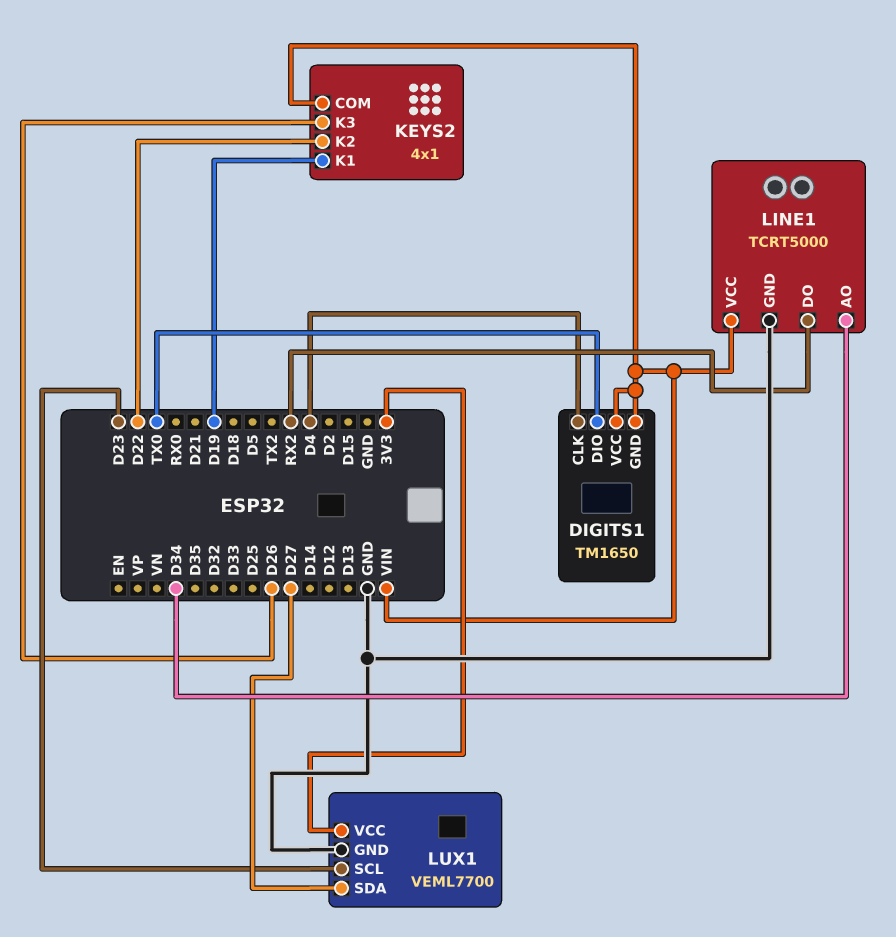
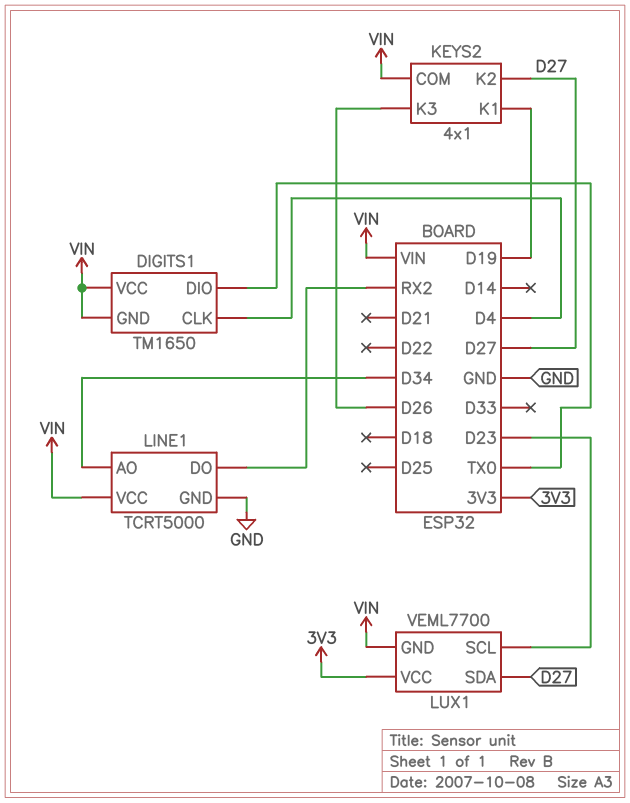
KEYS2 pin K2: D22 -> D27
LUX1 pin GND: GND -> VIN

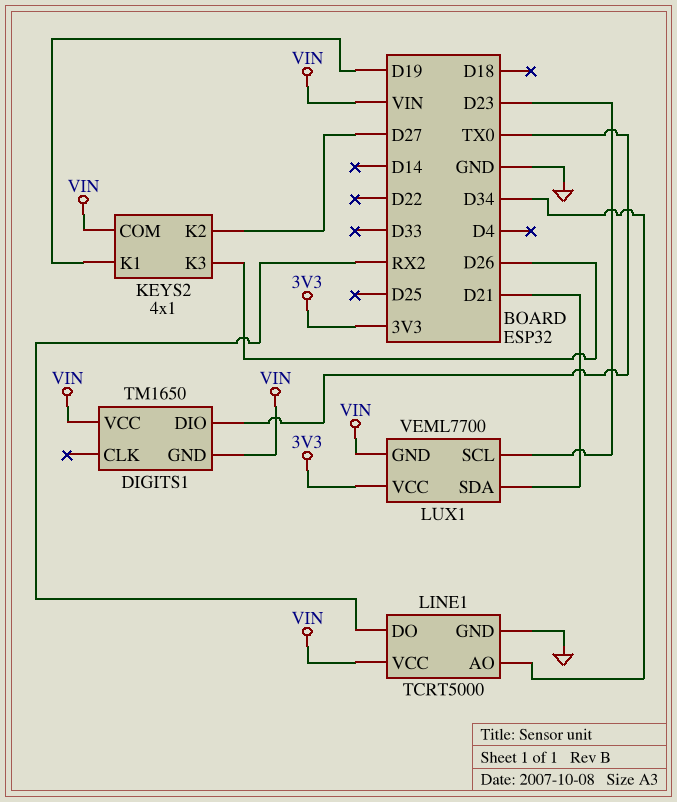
DIGITS1 pin CLK: D4 -> none
LUX1 pin SDA: D27 -> D21

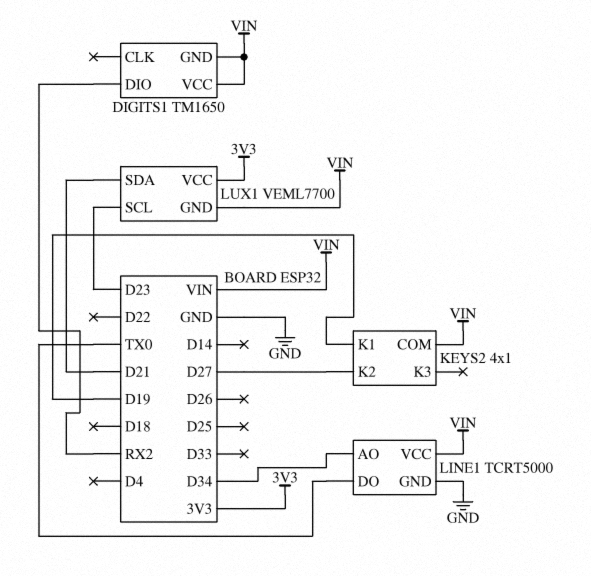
DIGITS1 pin DIO: TX0 -> RX2
KEYS2 pin K3: D26 -> none
LINE1 pin DO: RX2 -> TX0

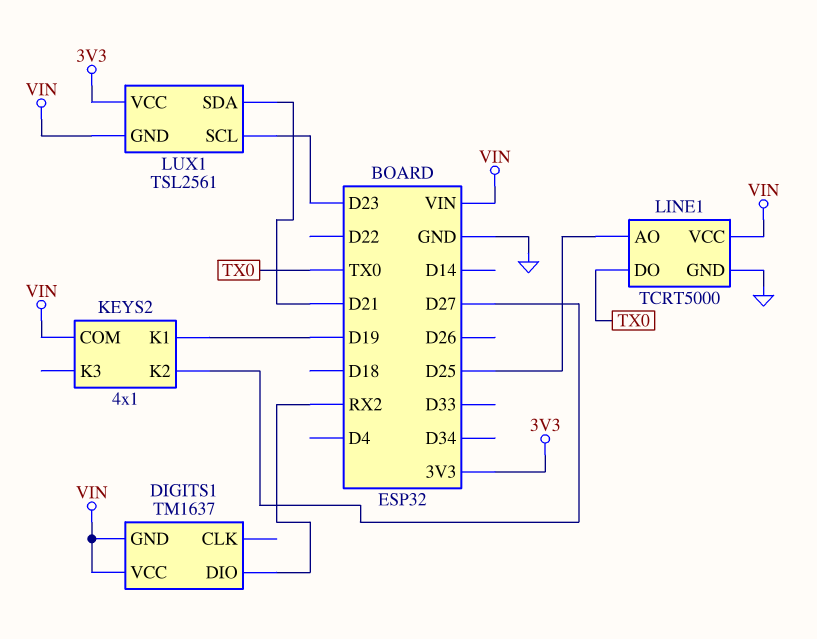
DIGITS1: TM1650 -> TM1637
LINE1 pin AO: D34 -> D25
LUX1: VEML7700 -> TSL2561

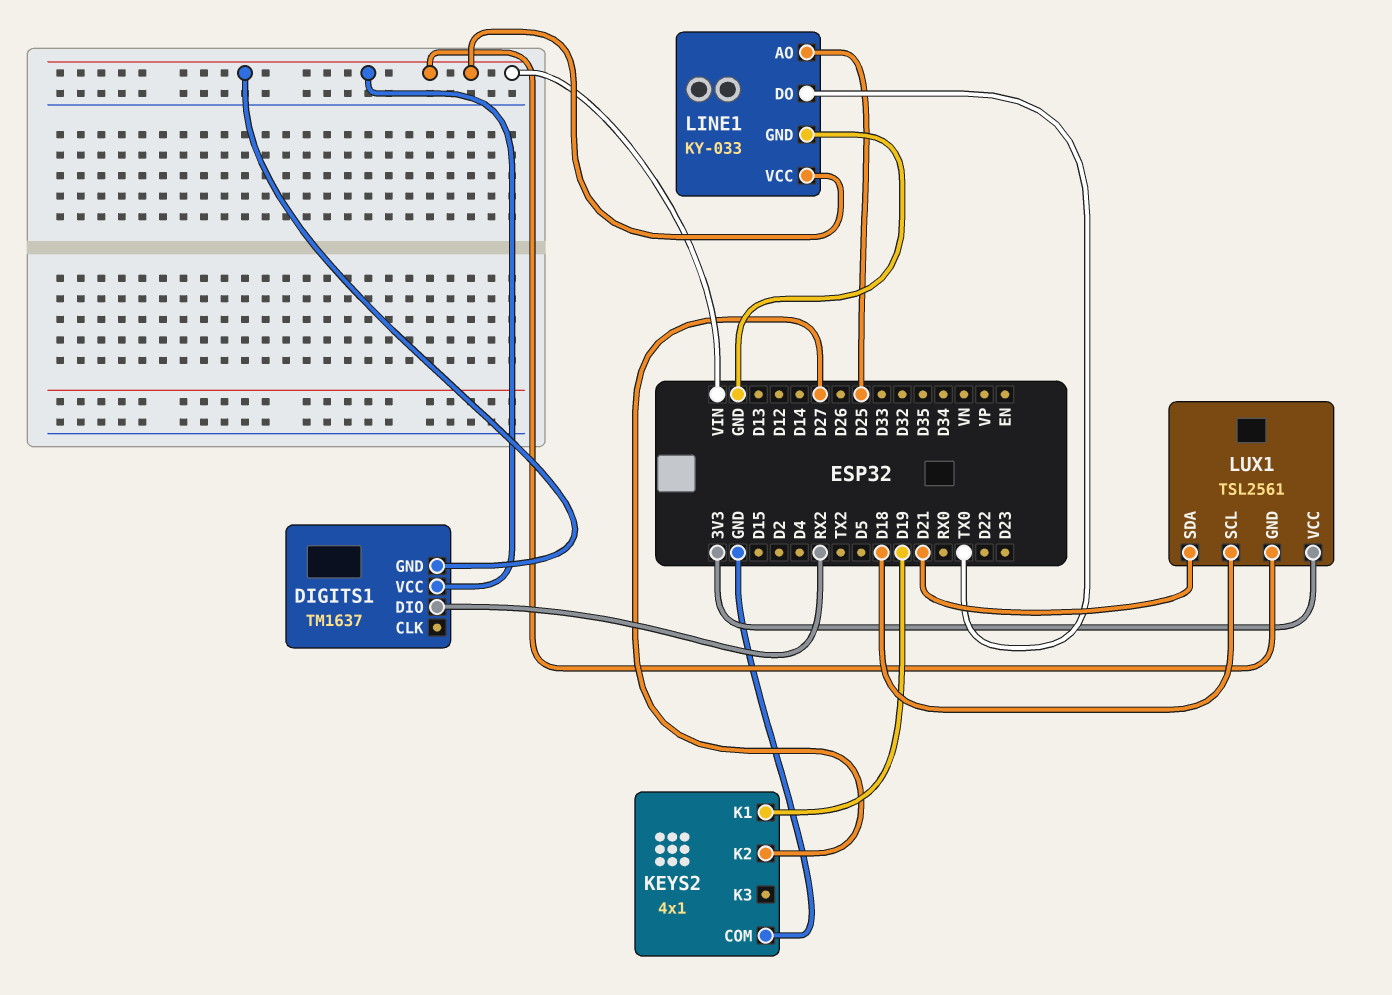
KEYS2 pin COM: VIN -> GND
LINE1: TCRT5000 -> KY-033
LUX1 pin SCL: D23 -> D18

